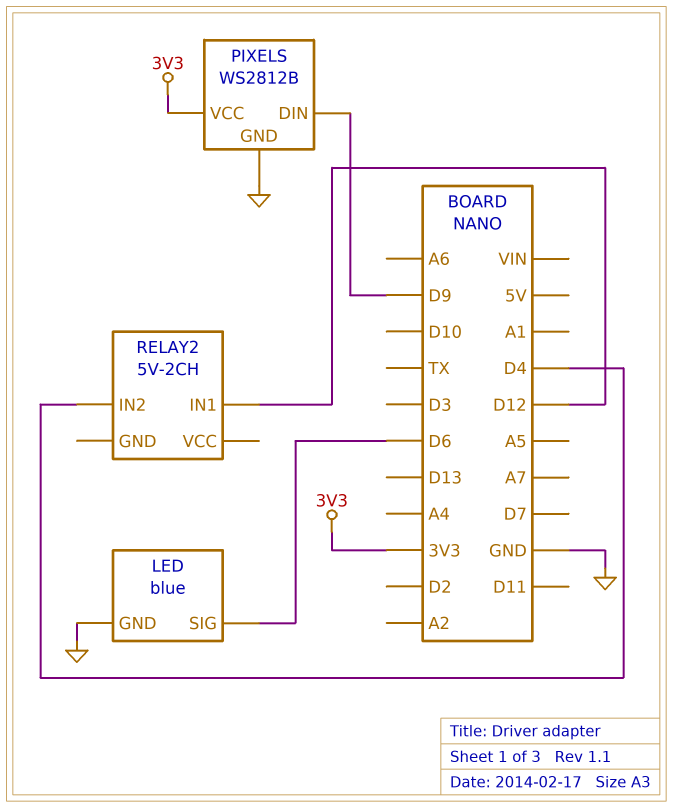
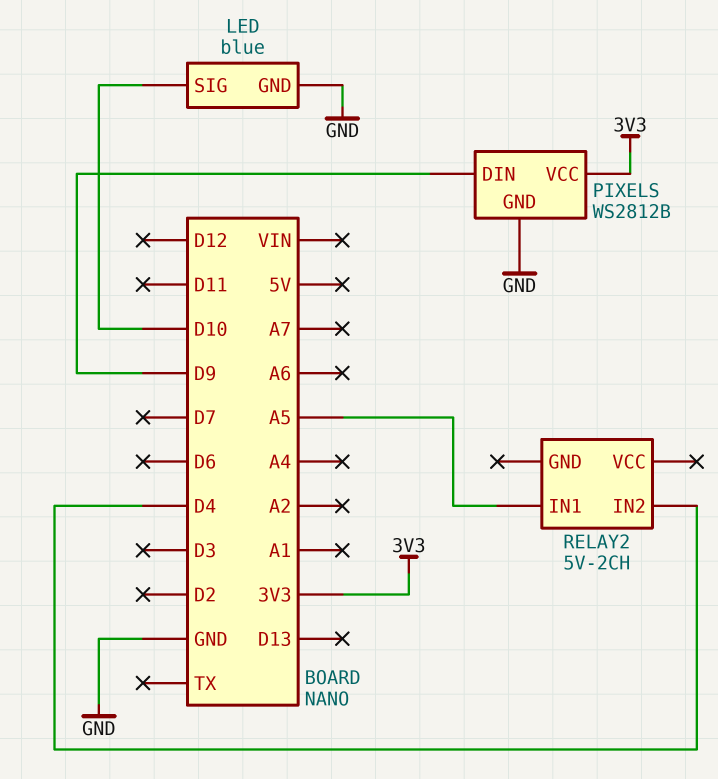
LED pin SIG: D6 -> D10
RELAY2 pin IN1: D12 -> A5

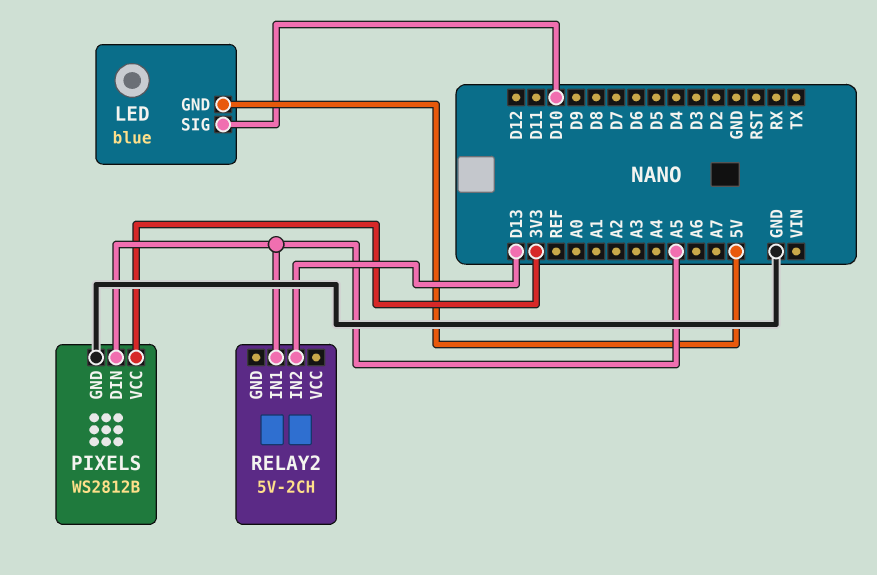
LED pin GND: GND -> 5V
PIXELS pin DIN: D9 -> A5
RELAY2 pin IN2: D4 -> D13

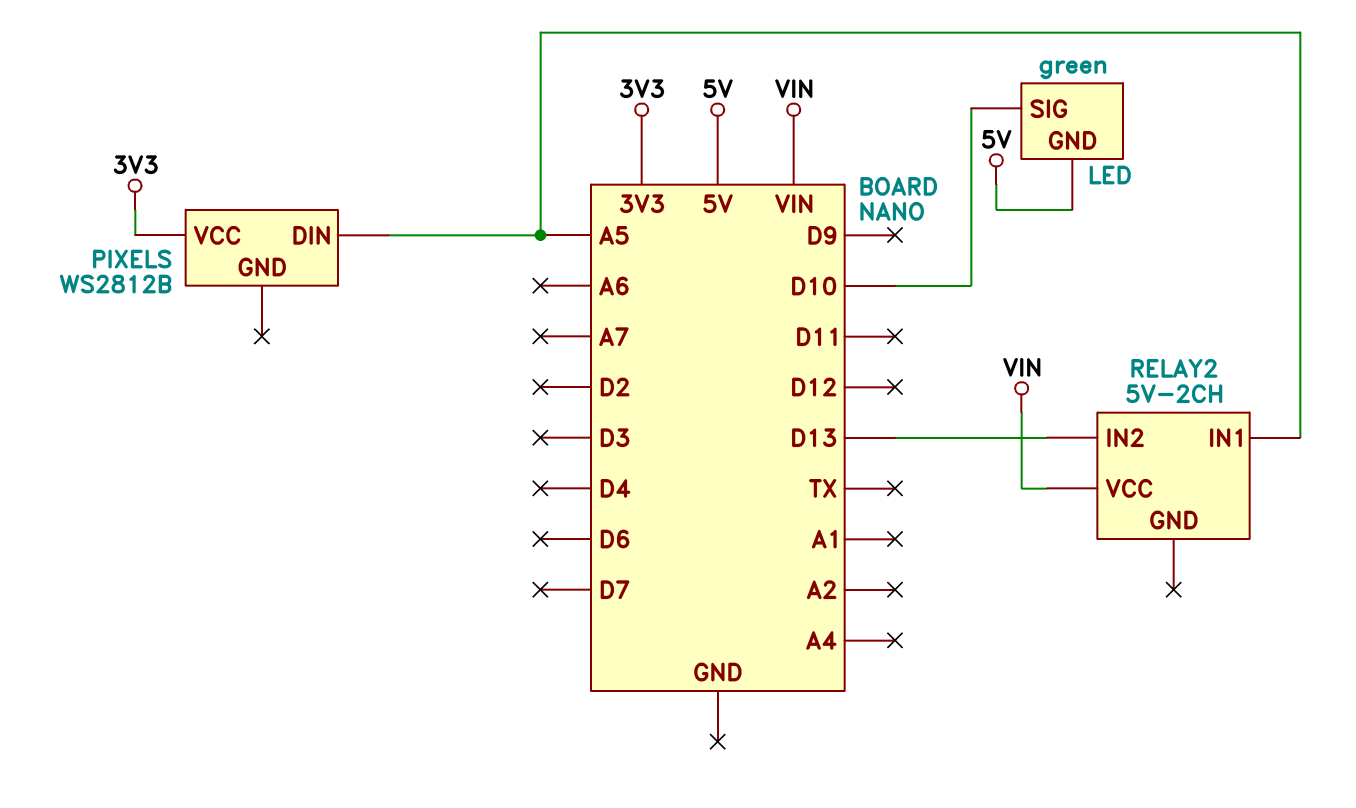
LED: blue -> green
PIXELS pin GND: GND -> none
RELAY2 pin VCC: none -> VIN

